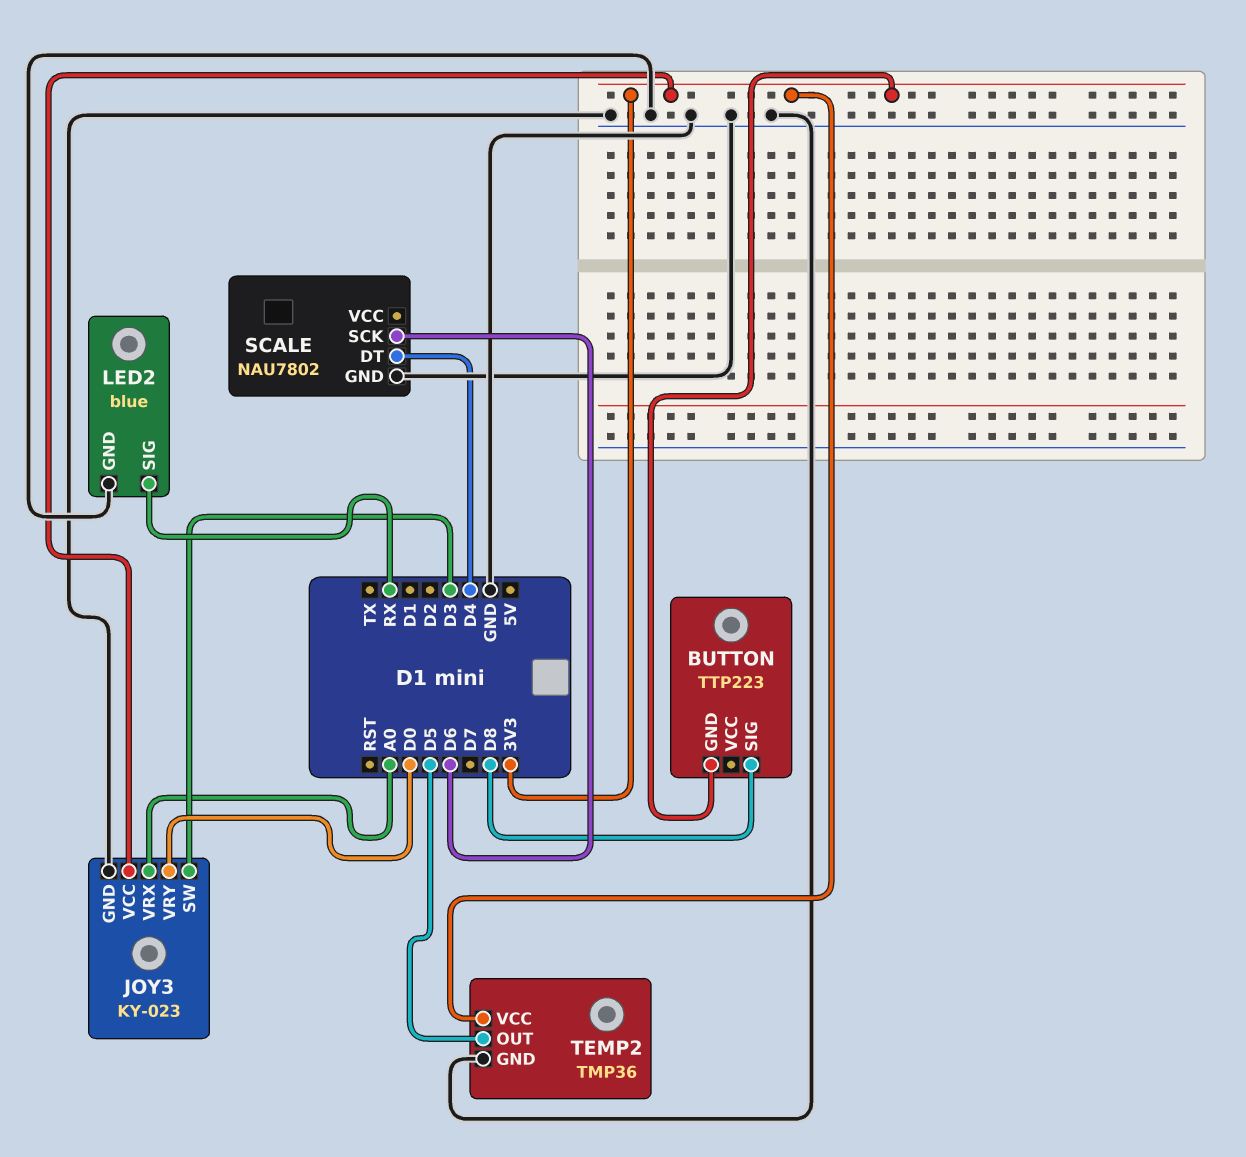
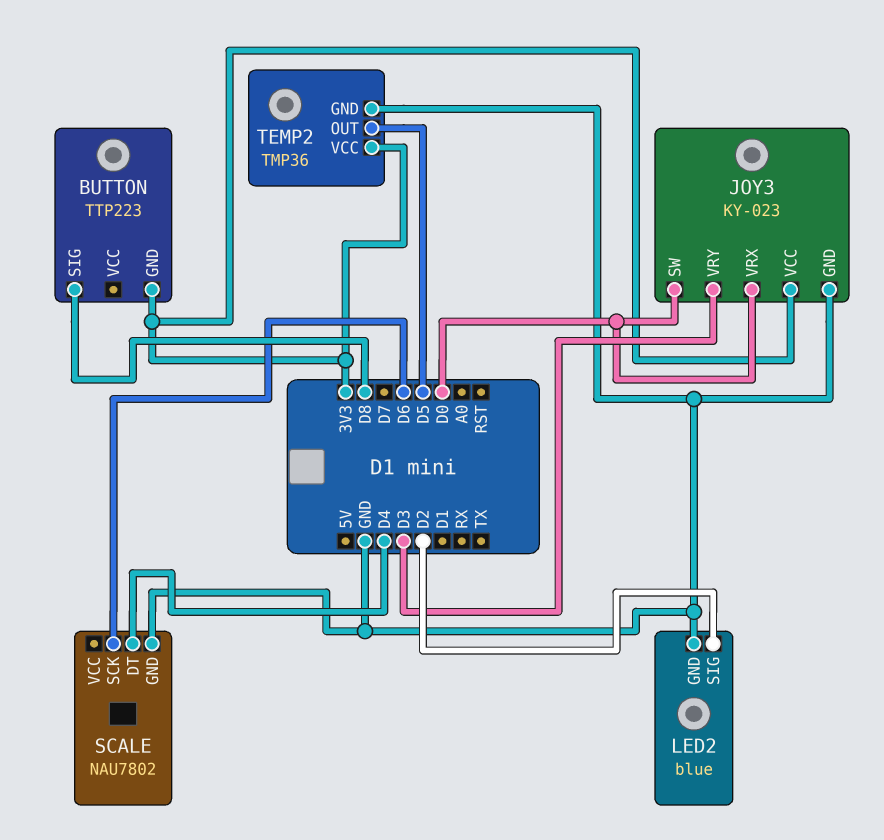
JOY3 pin SW: D3 -> D0
JOY3 pin VRX: A0 -> D0
JOY3 pin VRY: D0 -> D3
LED2 pin SIG: RX -> D2

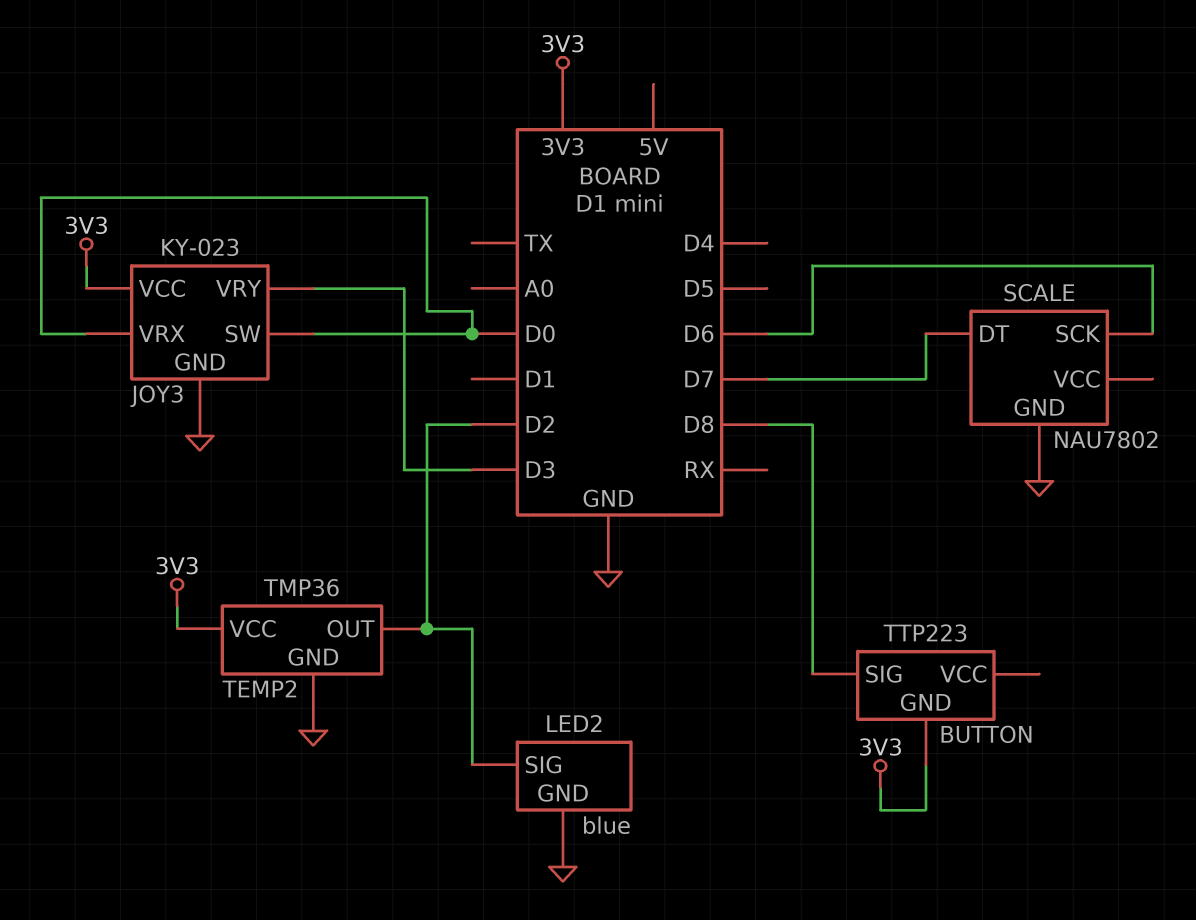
SCALE pin DT: D4 -> D7
TEMP2 pin OUT: D5 -> D2

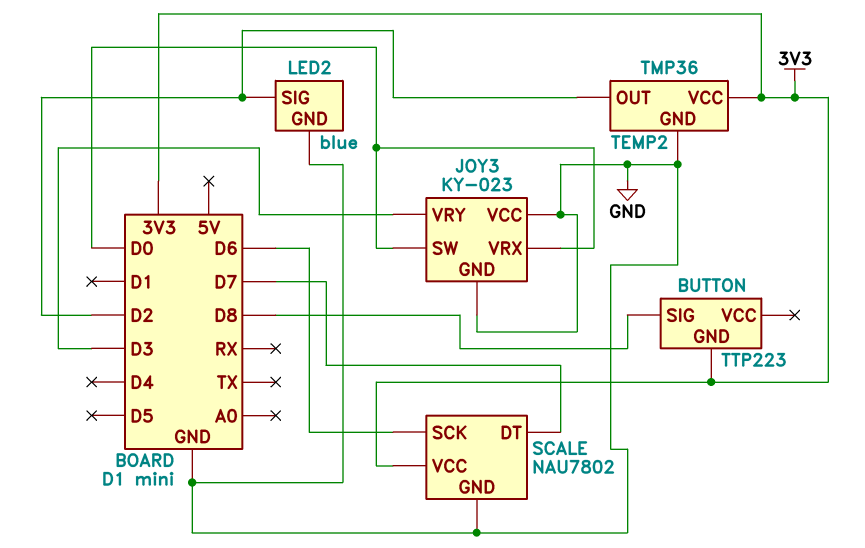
JOY3 pin VCC: 3V3 -> GND
SCALE pin VCC: none -> 3V3

